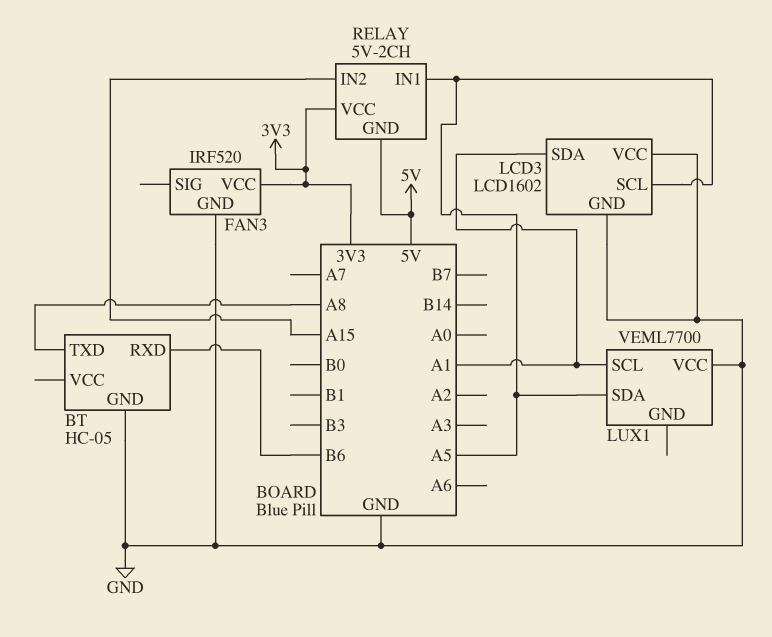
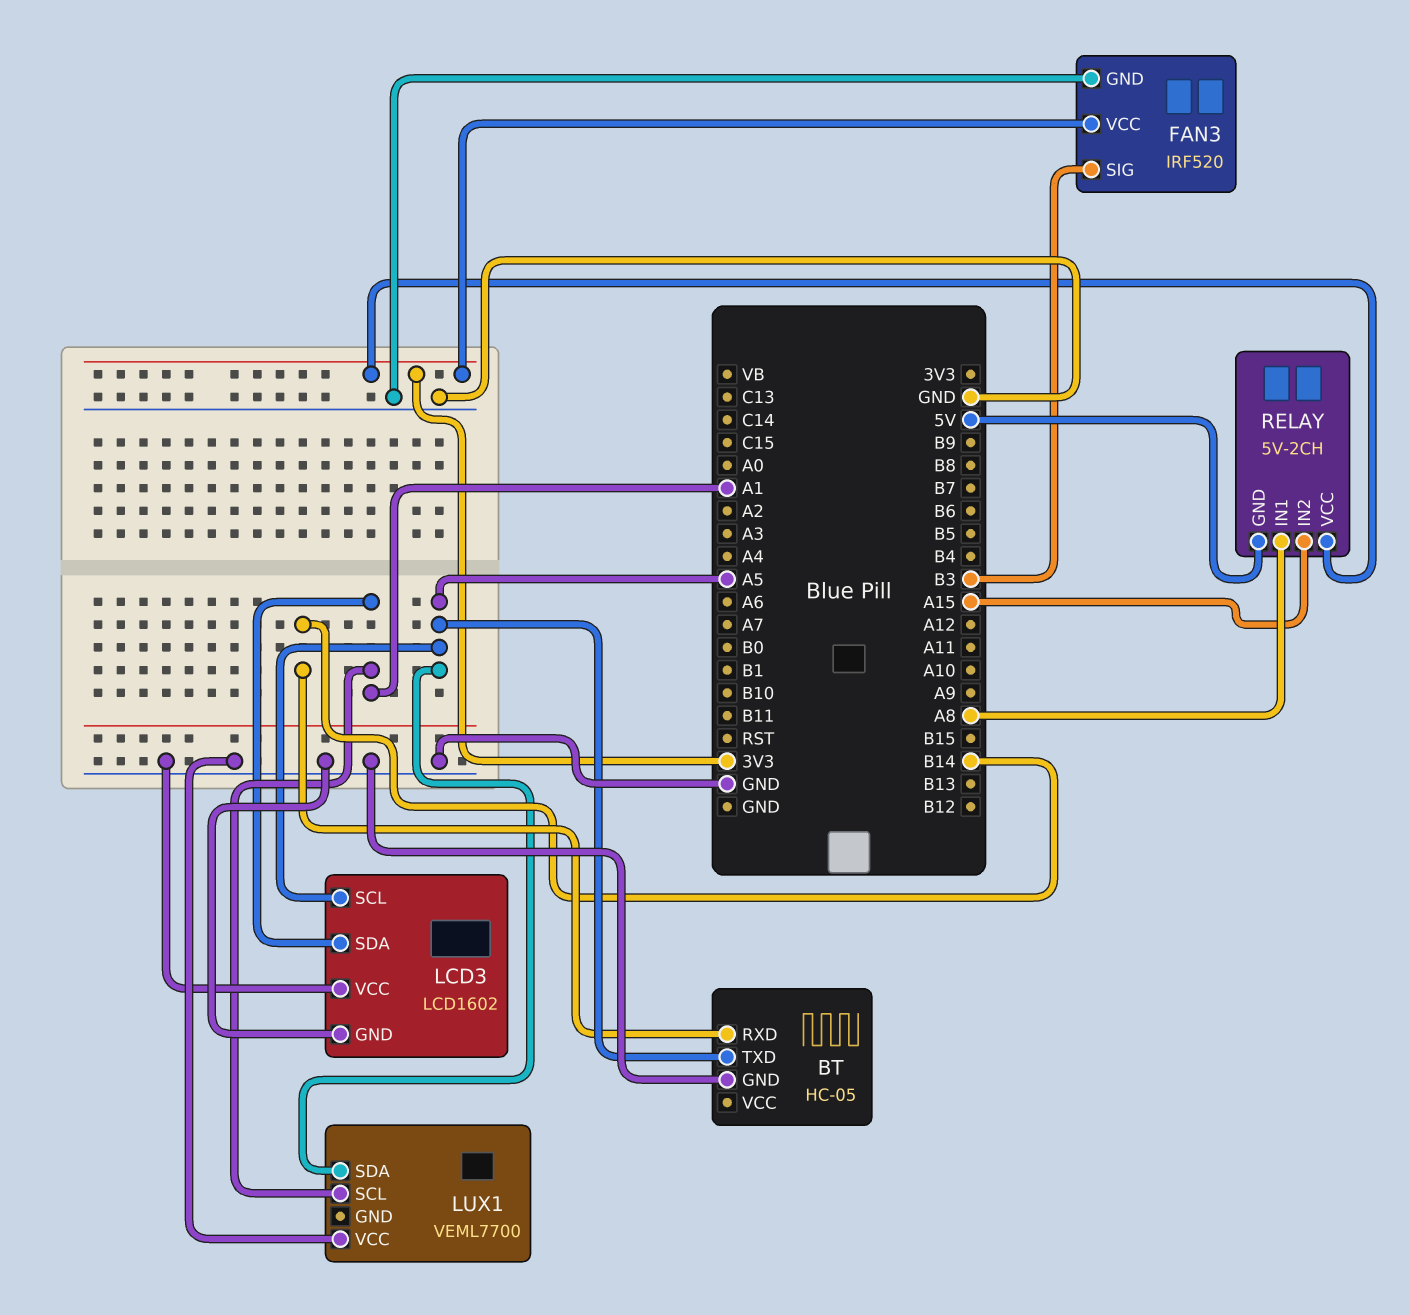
BT pin RXD: B6 -> B14
BT pin TXD: A8 -> A5
FAN3 pin SIG: none -> B3
RELAY pin IN1: A5 -> A8

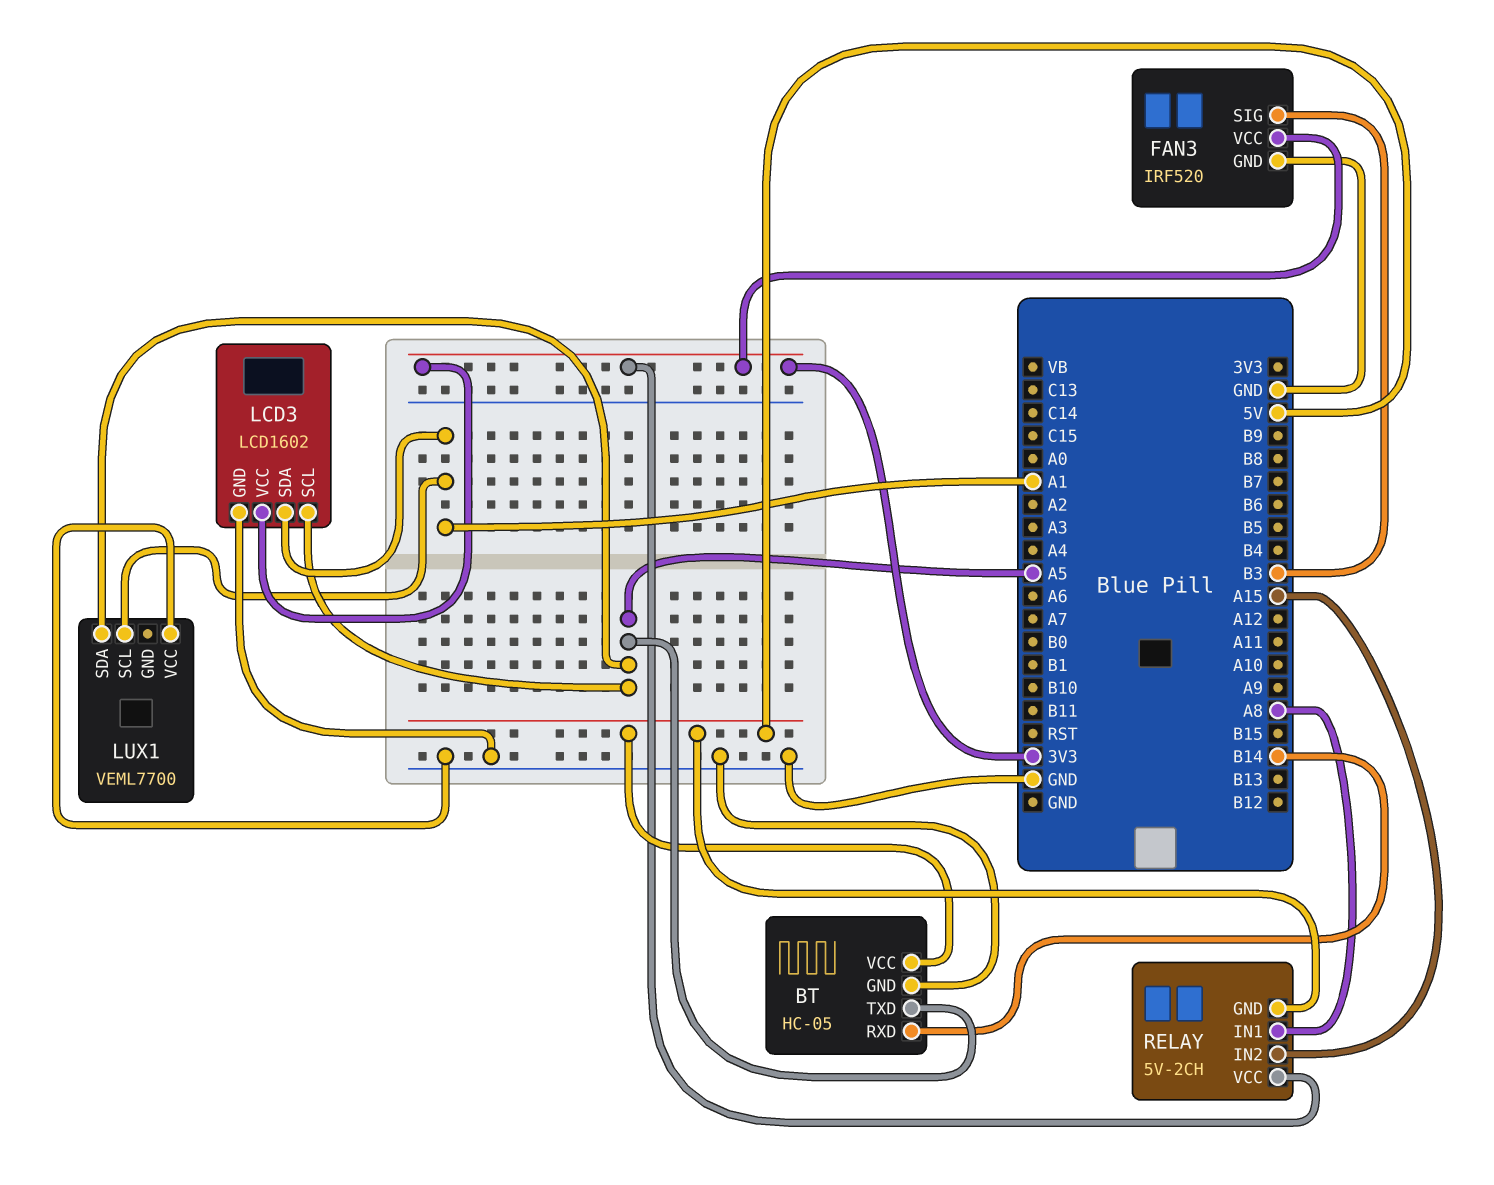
BT pin VCC: none -> 5V
LCD3 pin VCC: GND -> 3V3

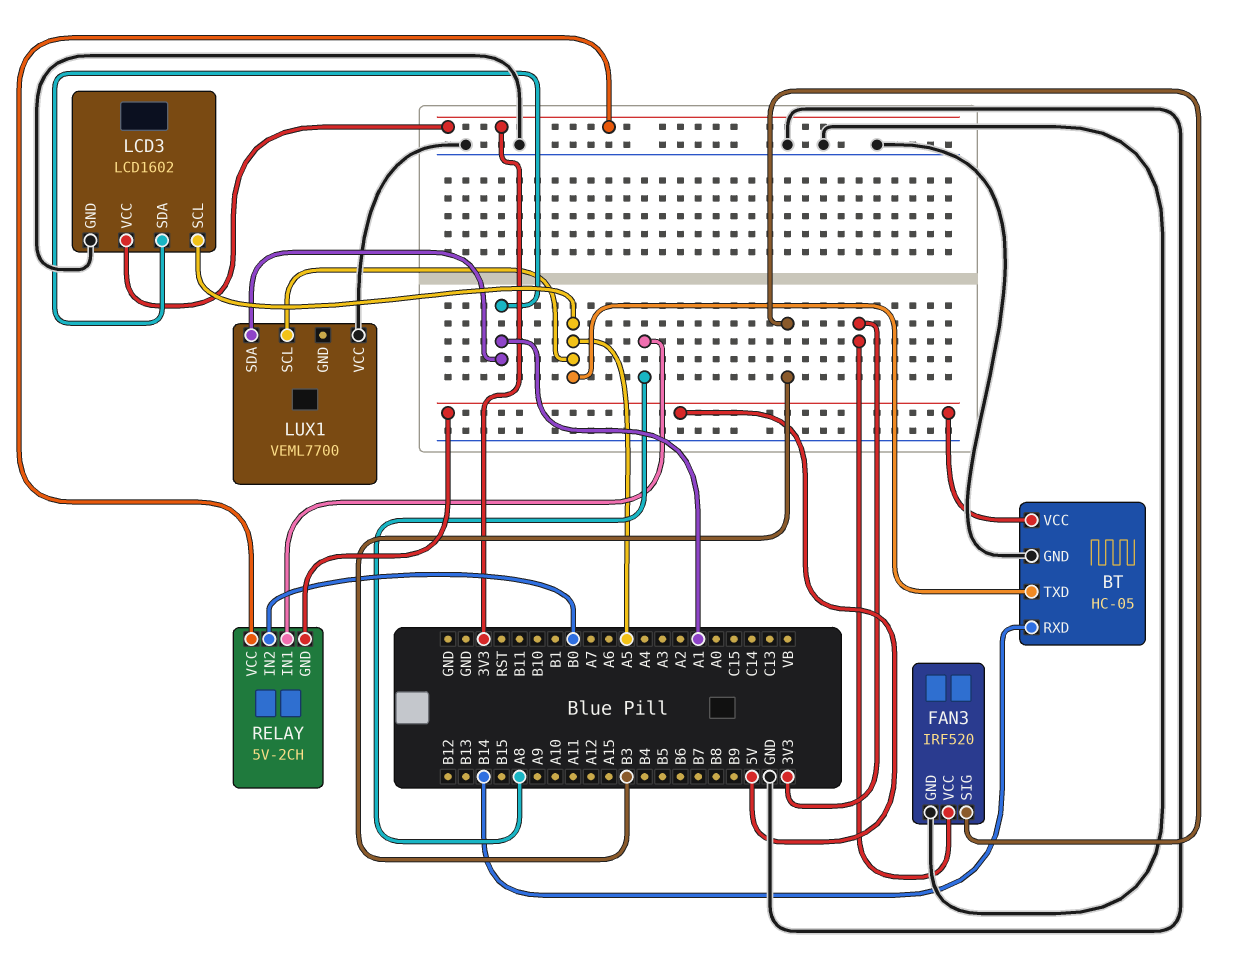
LUX1 pin SCL: A1 -> A5
LUX1 pin SDA: A5 -> A1
RELAY pin IN2: A15 -> B0

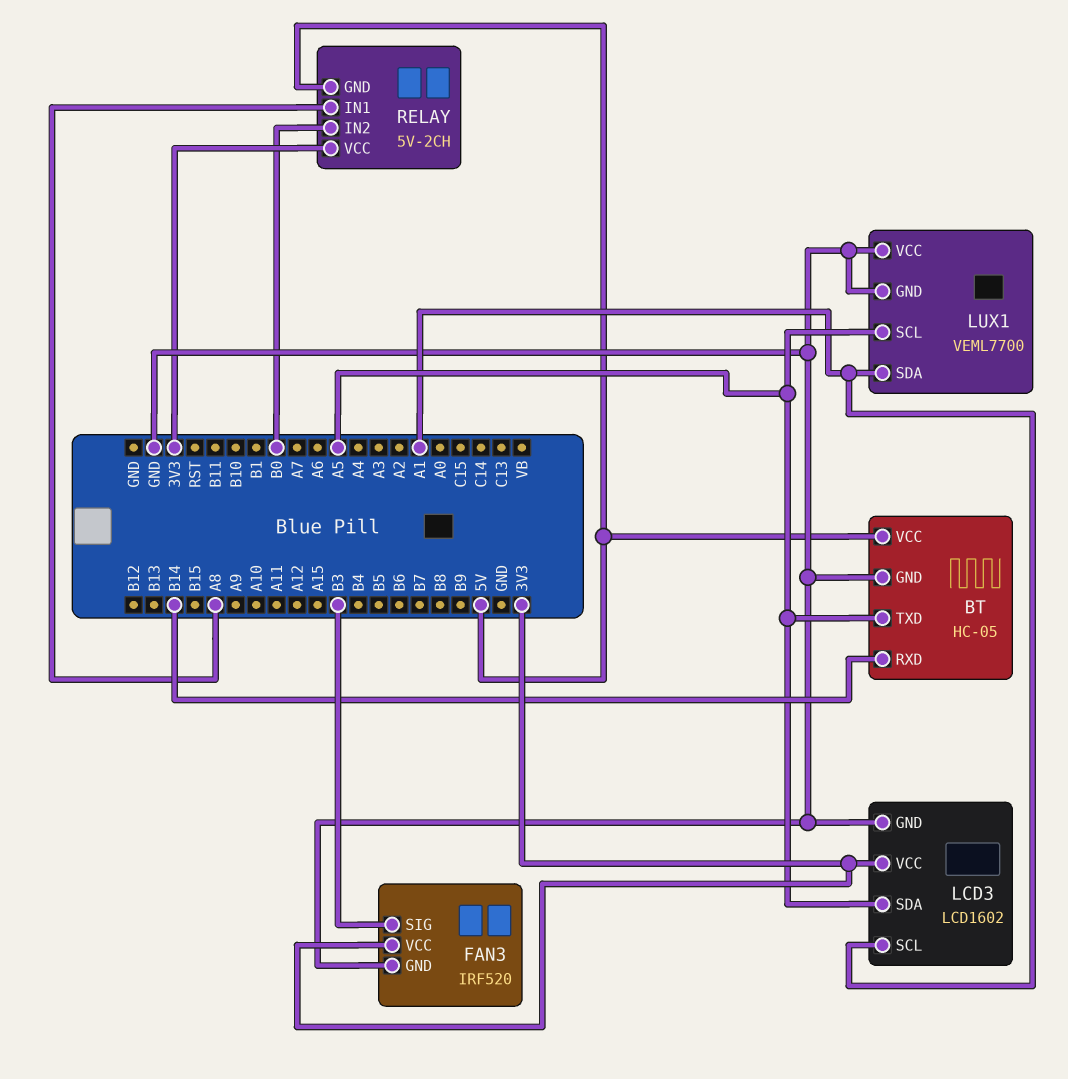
LCD3 pin SCL: A5 -> A1
LCD3 pin SDA: A1 -> A5
LUX1 pin GND: none -> GND

